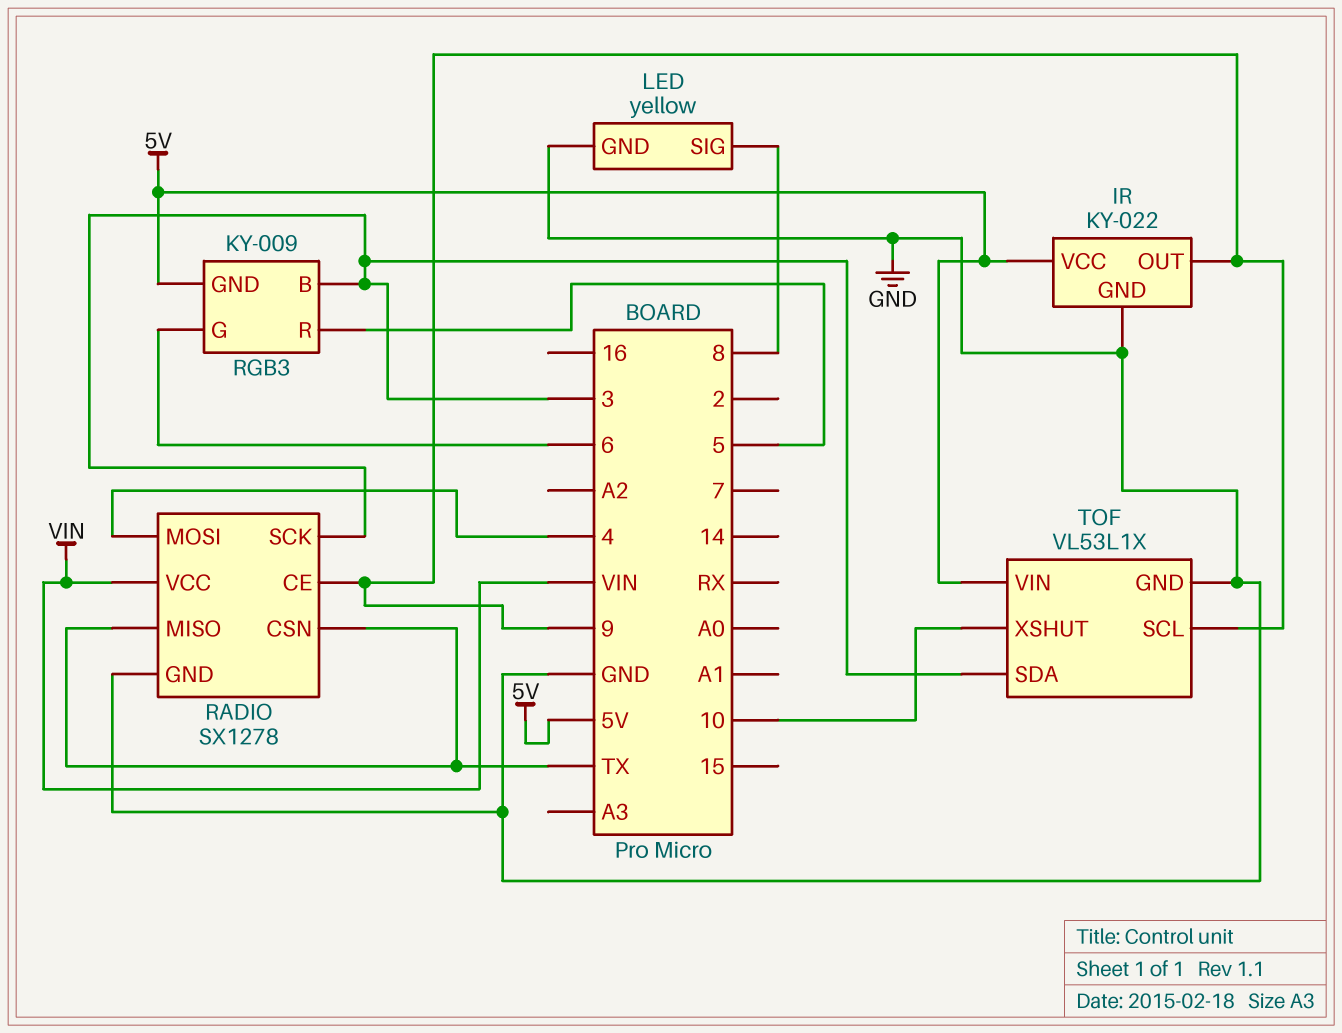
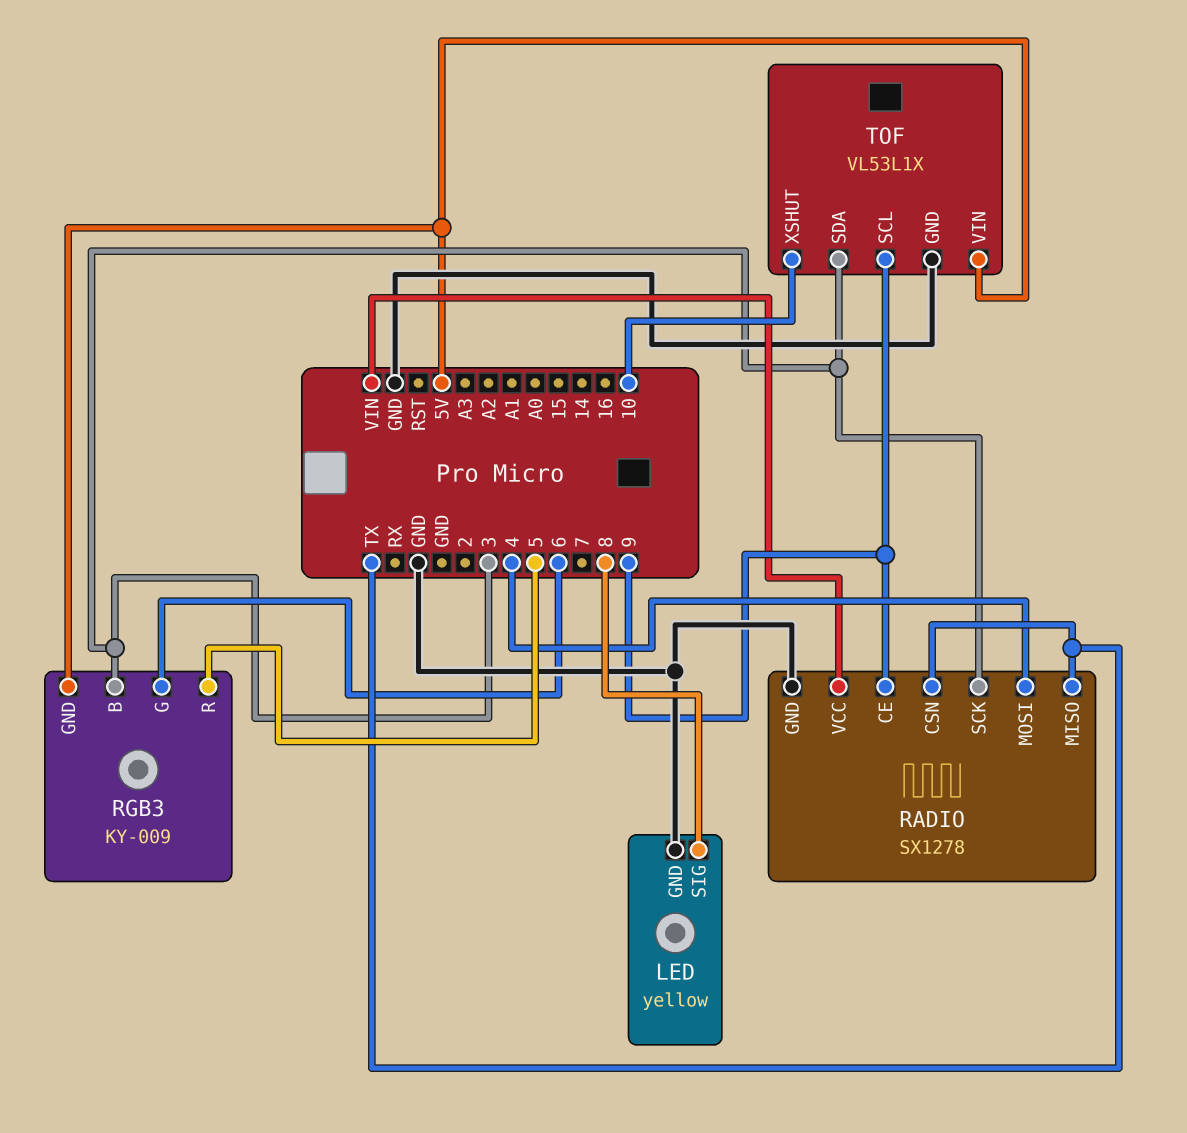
IR: KY-022 -> none
IR pin GND: GND -> none
IR pin OUT: 9 -> none
IR pin VCC: 5V -> none

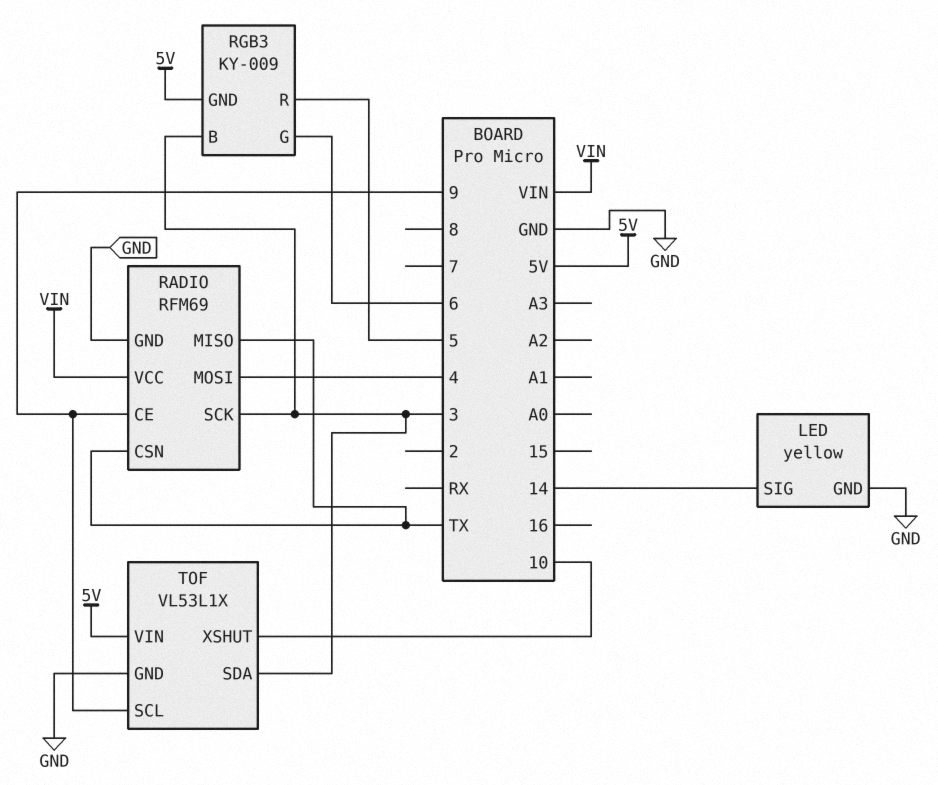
LED pin SIG: 8 -> 14
RADIO: SX1278 -> RFM69

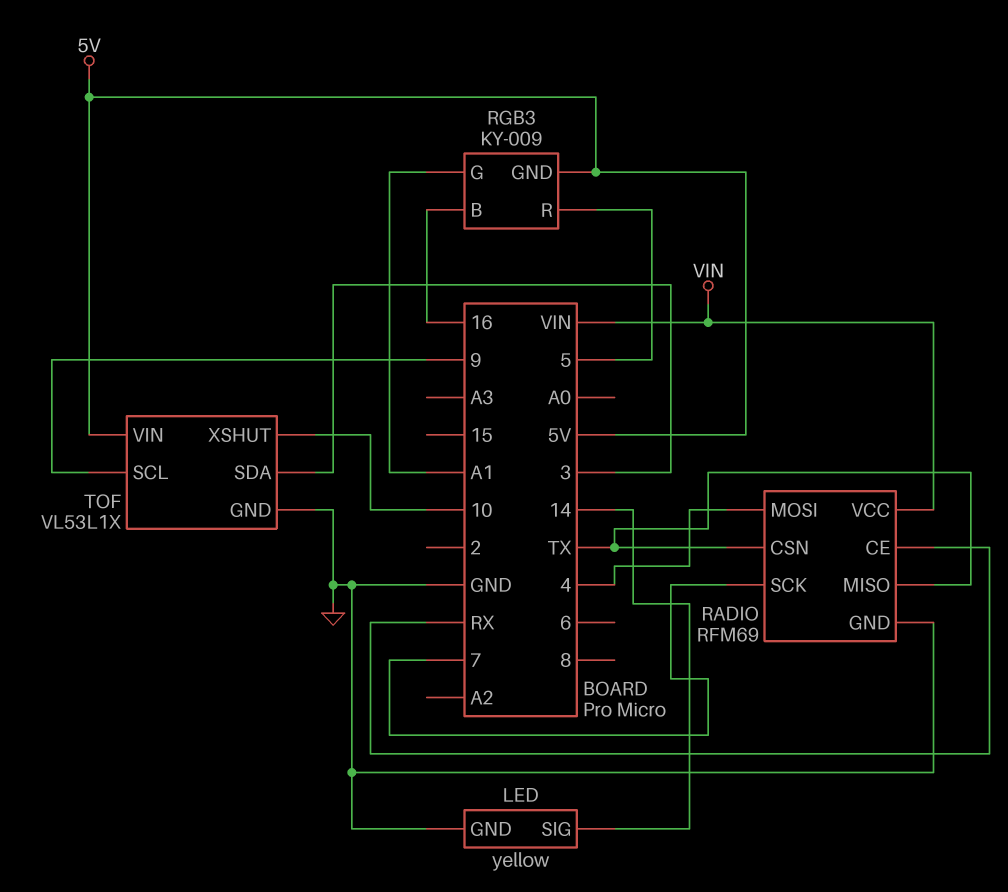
RADIO pin CE: 9 -> RX
RADIO pin SCK: 3 -> 7
RGB3 pin B: 3 -> 16
RGB3 pin G: 6 -> A1

